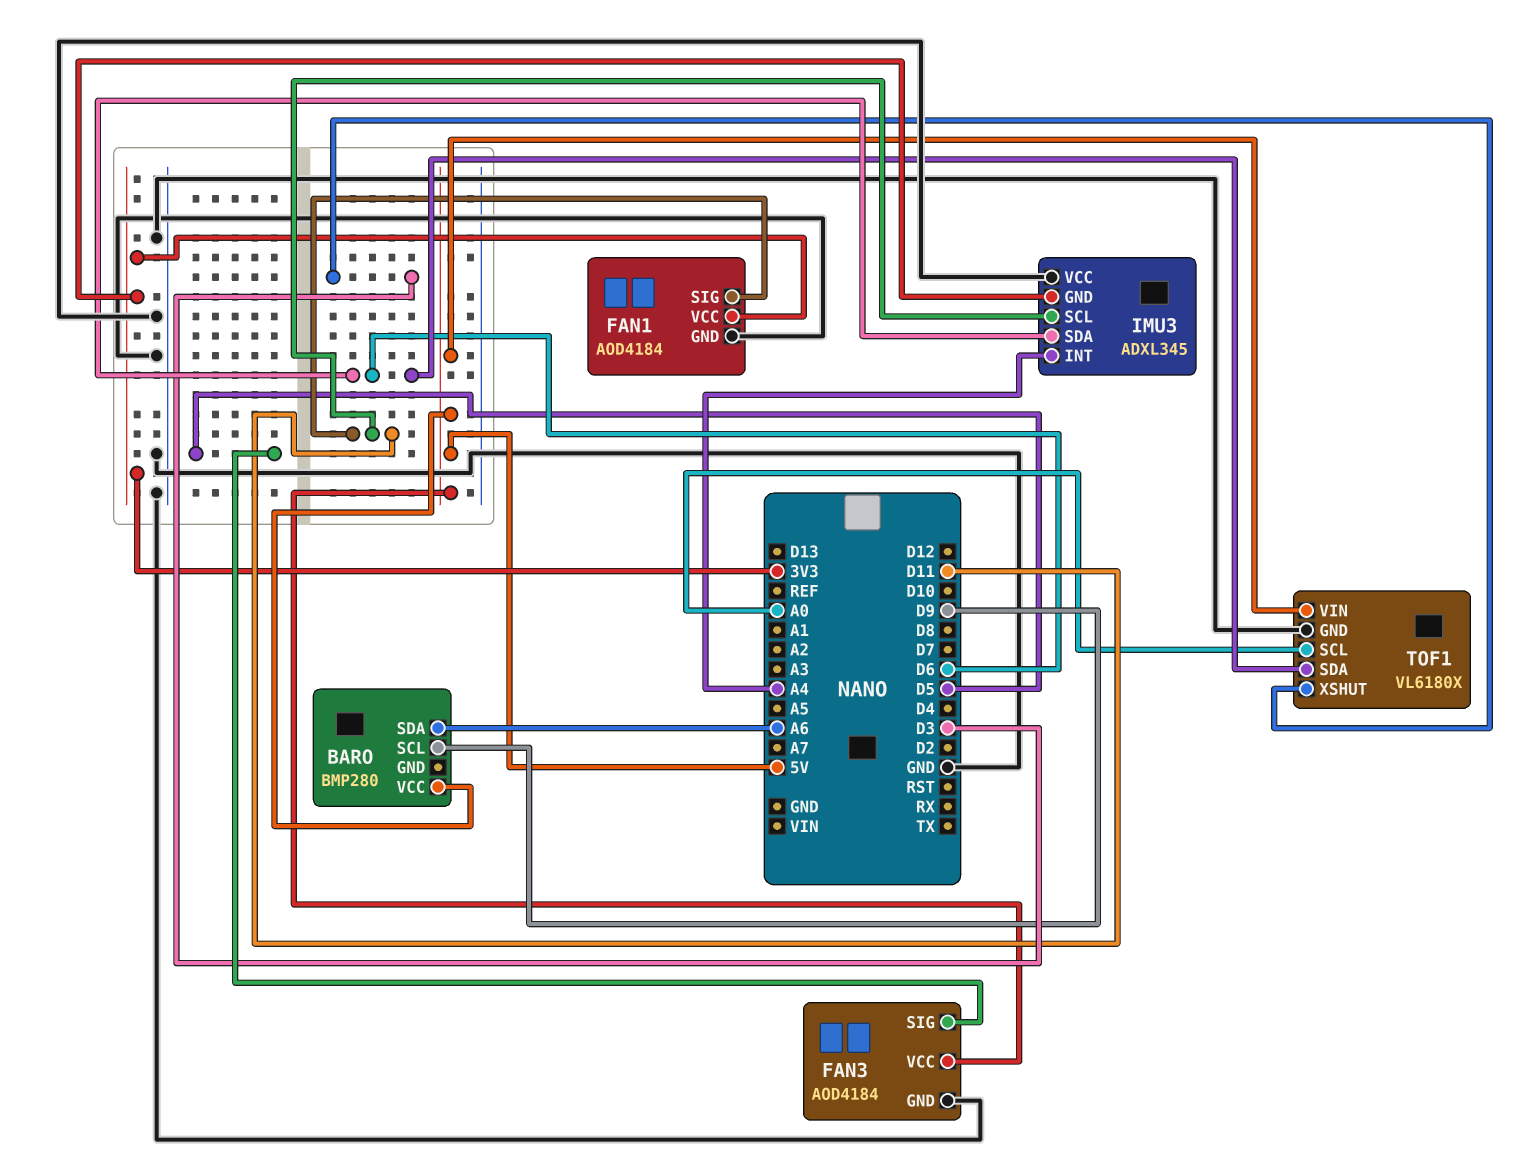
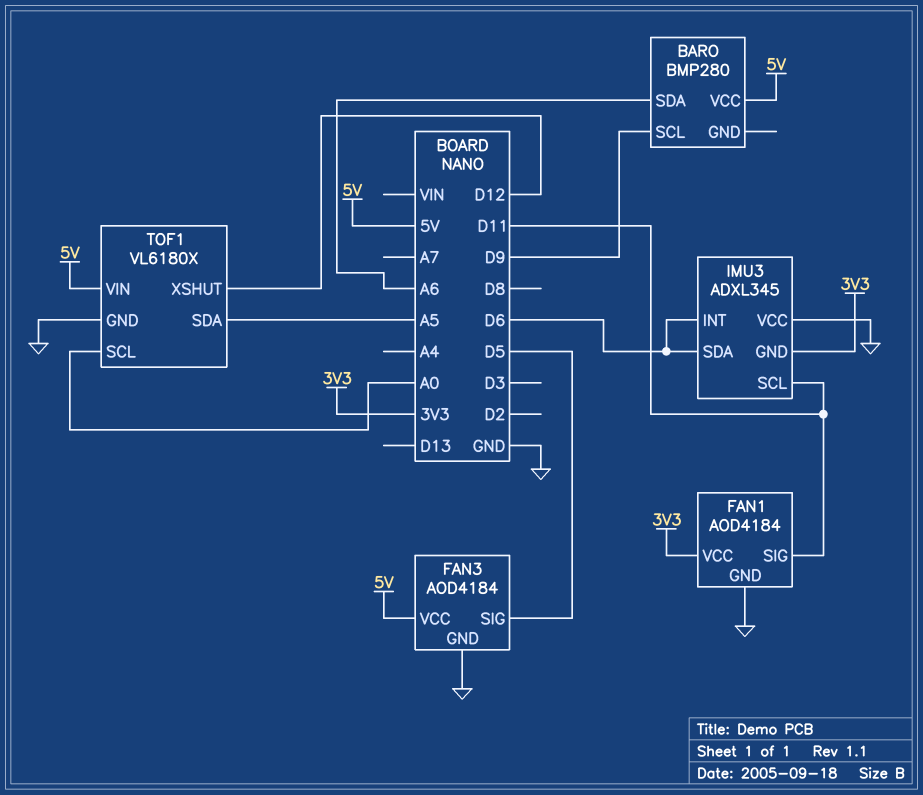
IMU3 pin INT: A4 -> D6
TOF1 pin SDA: D6 -> A5
TOF1 pin XSHUT: D3 -> D12

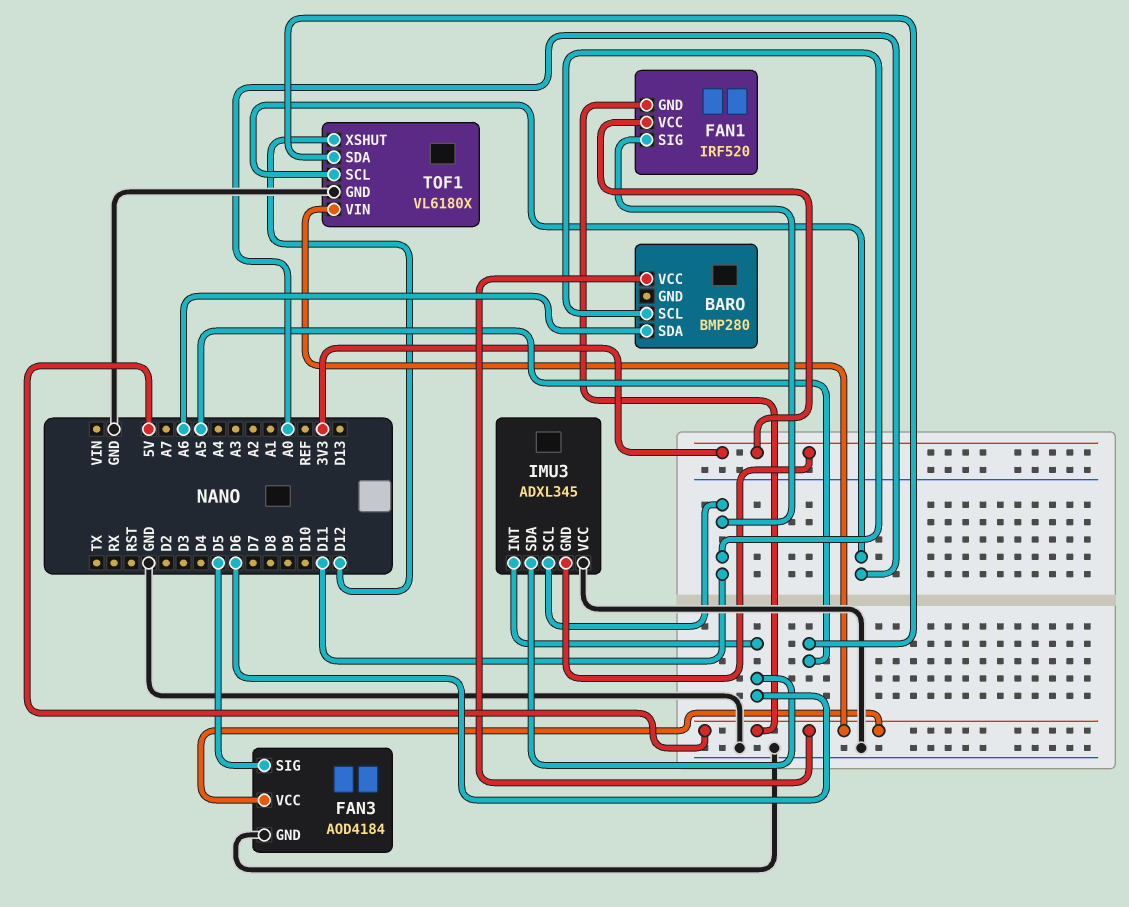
BARO pin SCL: D9 -> D11
FAN1: AOD4184 -> IRF520
FAN1 pin GND: GND -> 5V

